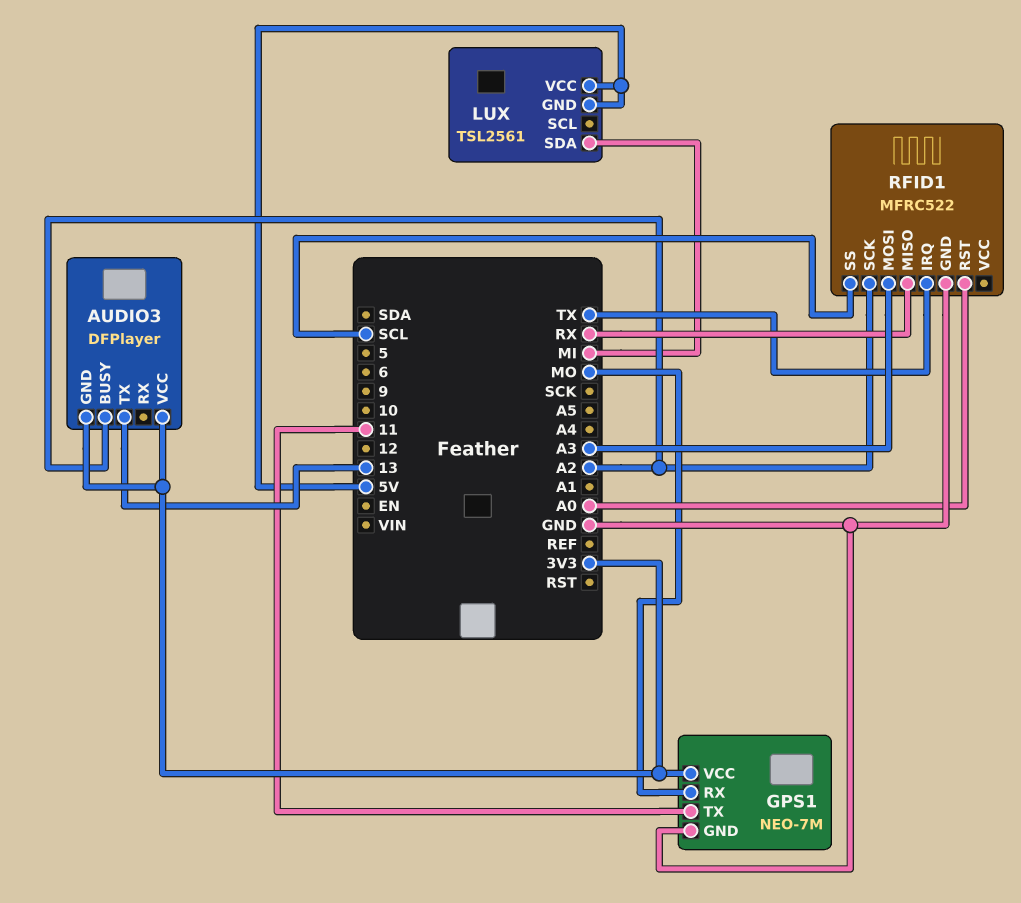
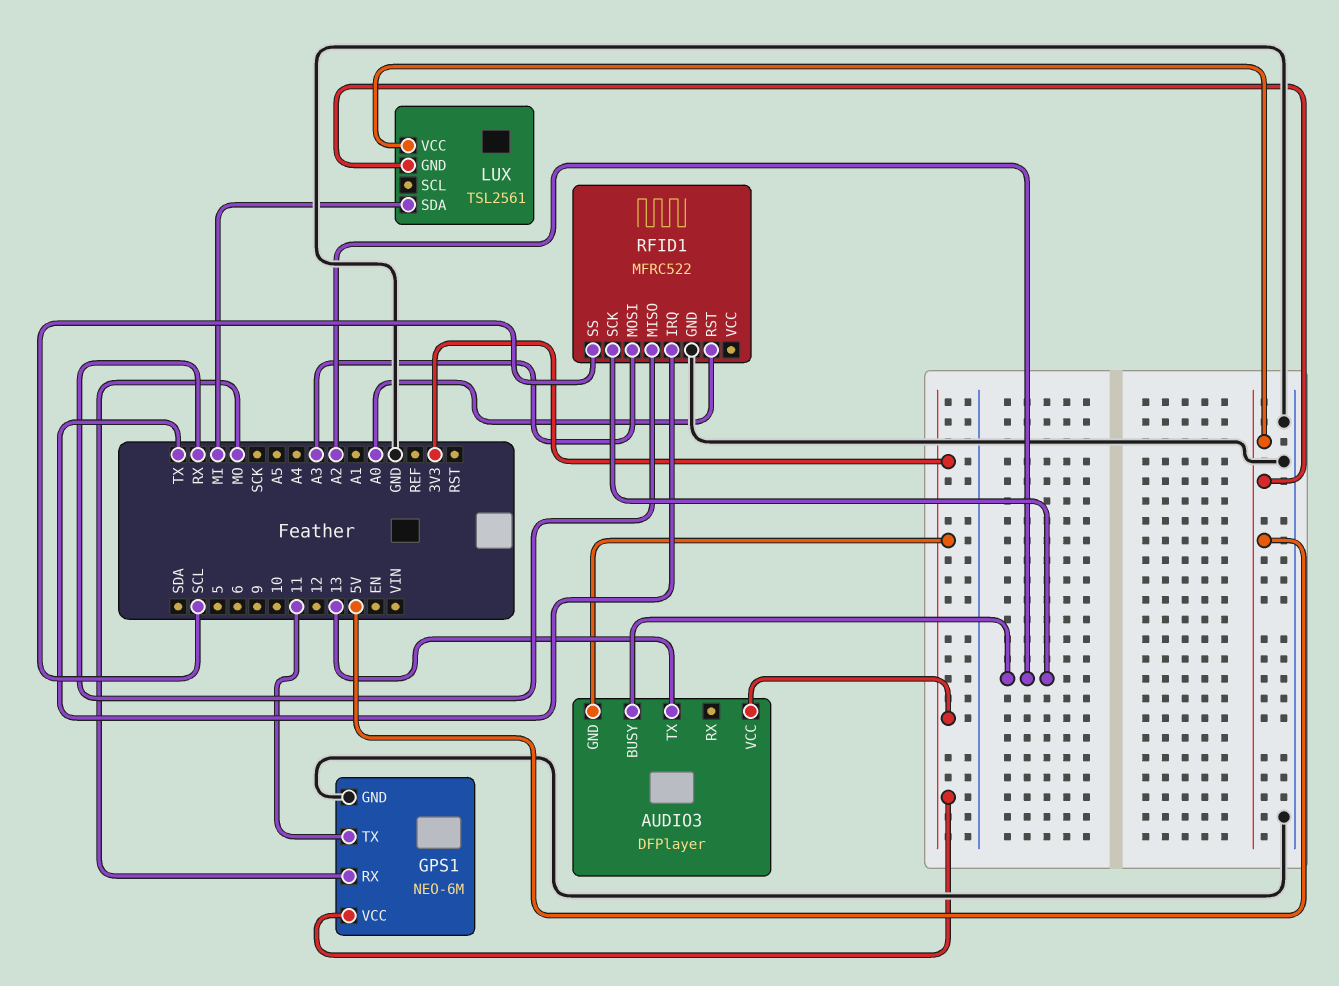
GPS1: NEO-7M -> NEO-6M

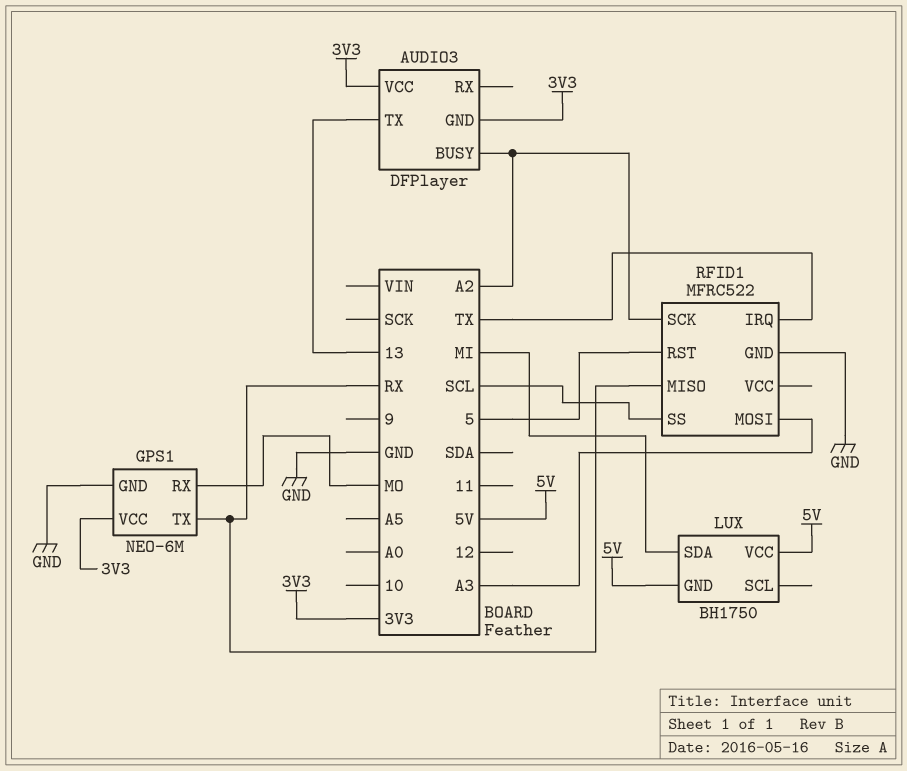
GPS1 pin TX: 11 -> RX
LUX: TSL2561 -> BH1750
RFID1 pin RST: A0 -> 5

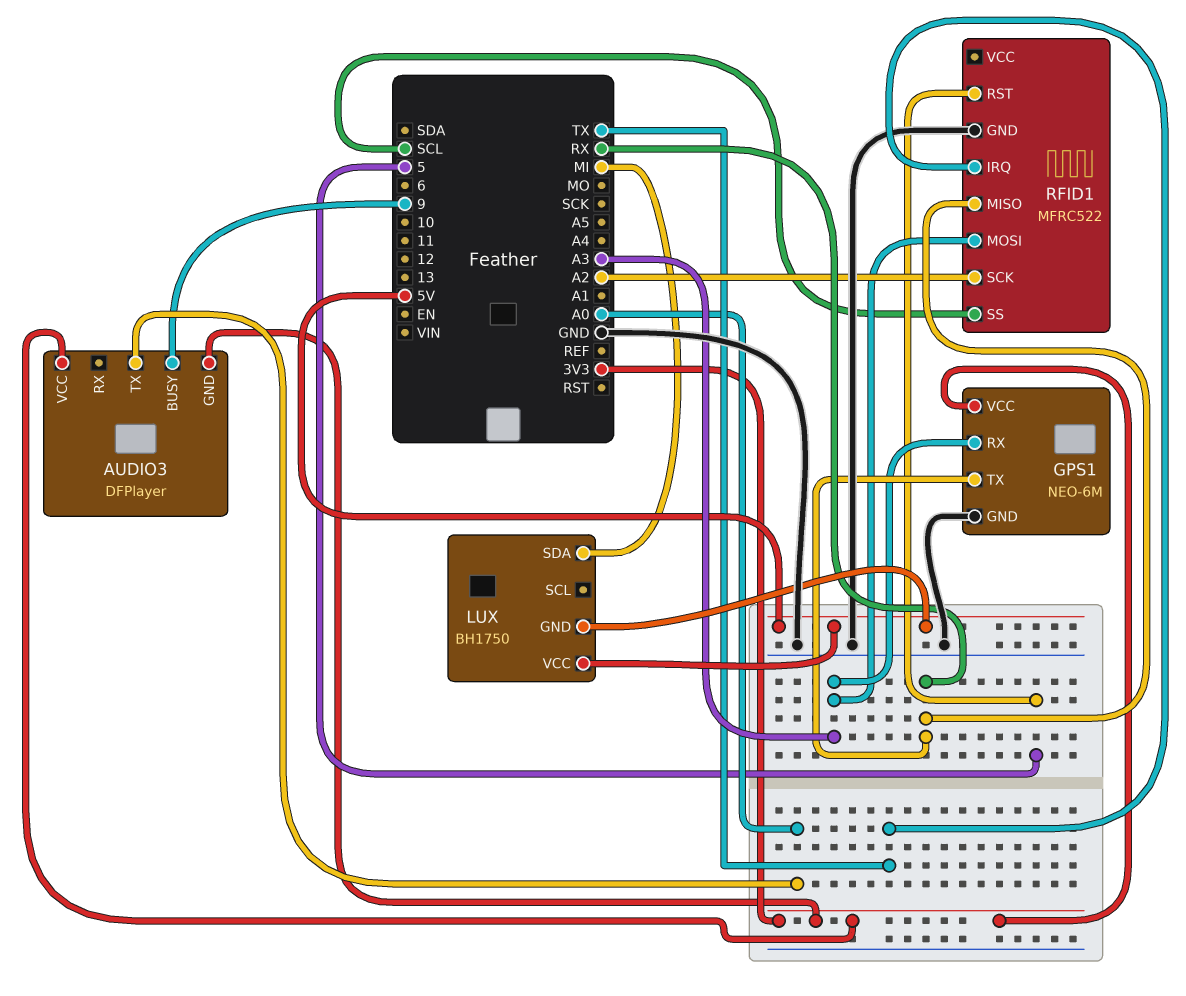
AUDIO3 pin BUSY: A2 -> 9
AUDIO3 pin TX: 13 -> A0
GPS1 pin RX: MO -> A3

